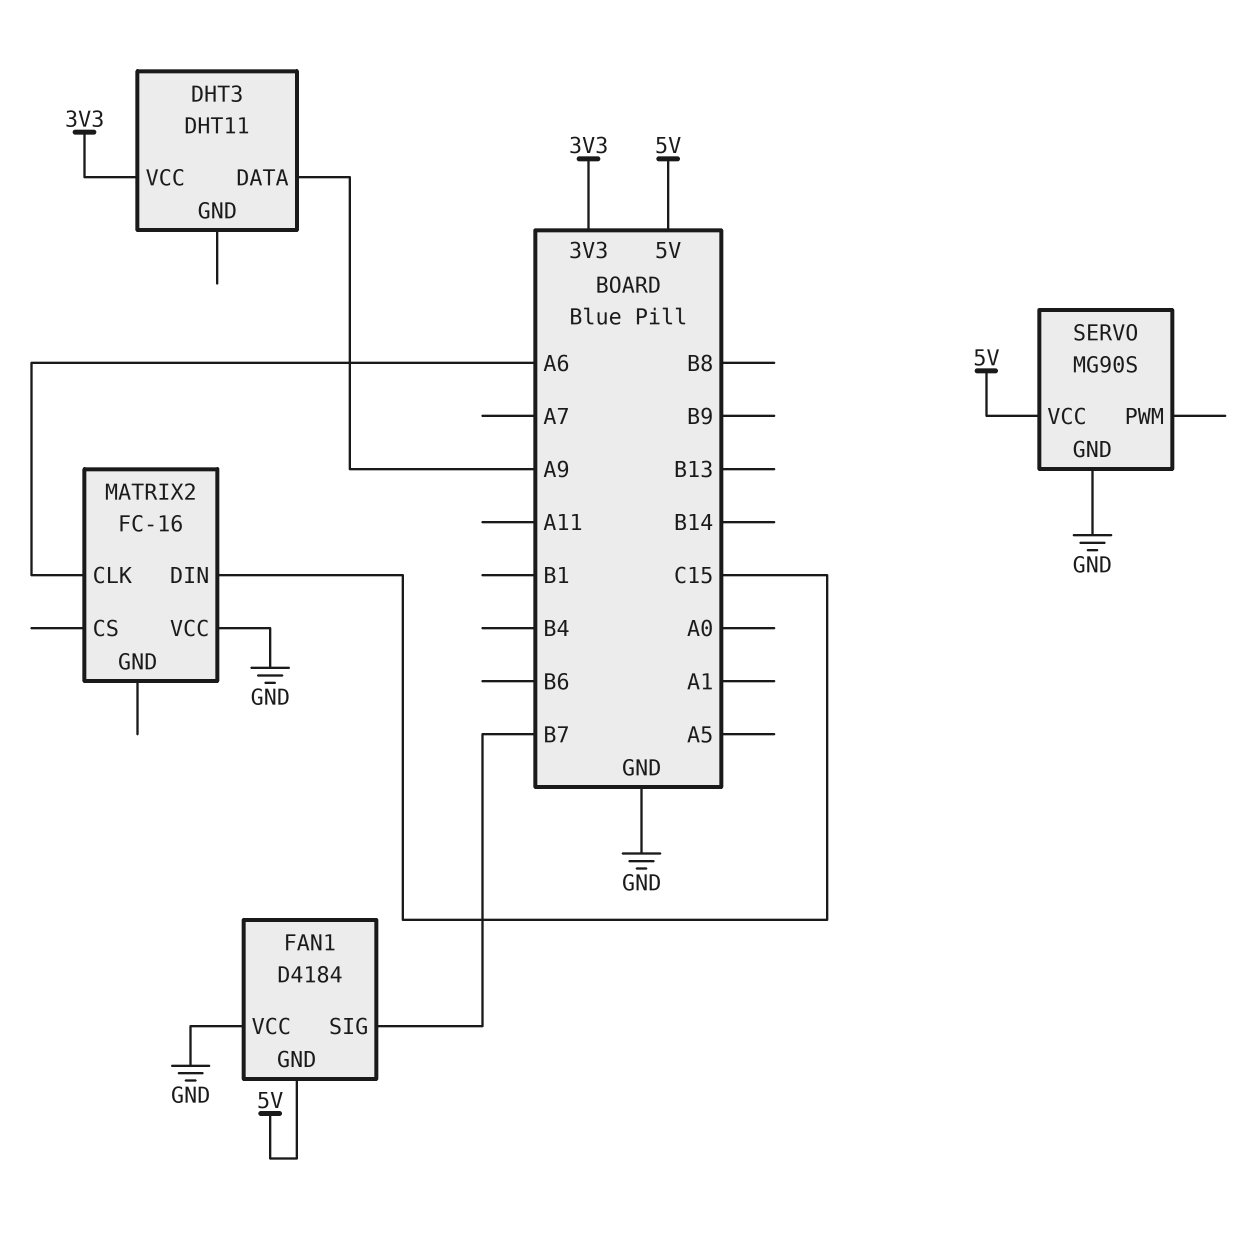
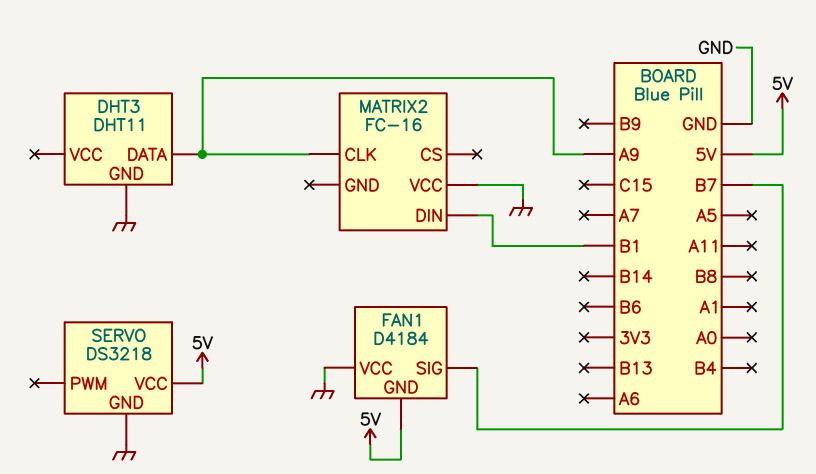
DHT3 pin GND: none -> GND
DHT3 pin VCC: 3V3 -> none
MATRIX2 pin CLK: A6 -> A9
MATRIX2 pin DIN: C15 -> B1
SERVO: MG90S -> DS3218

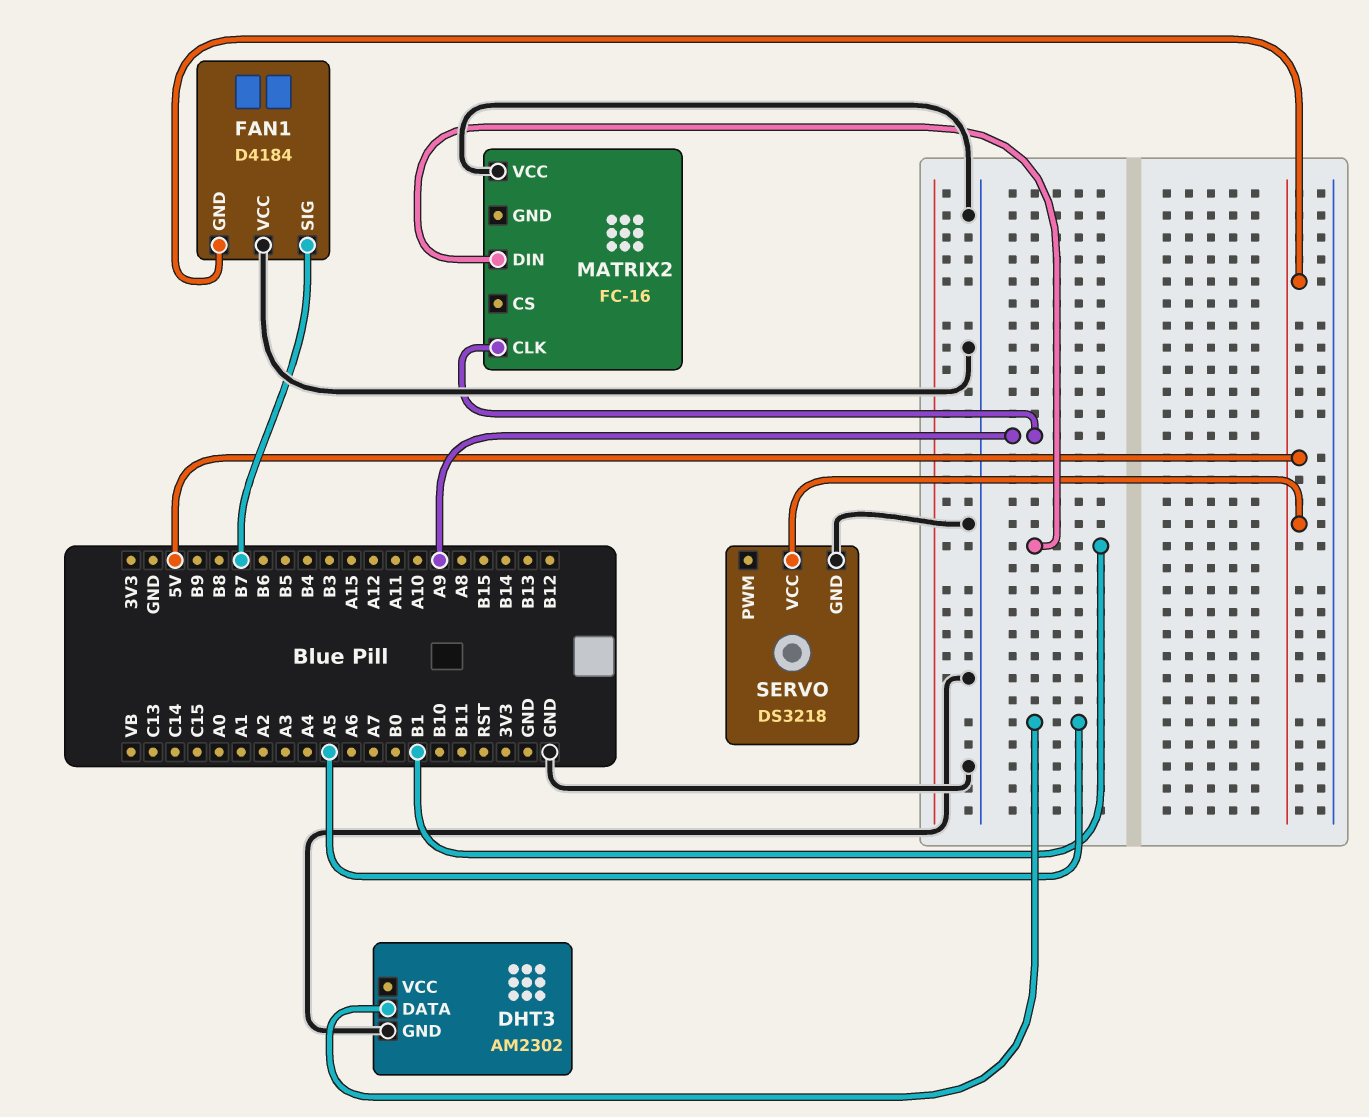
DHT3: DHT11 -> AM2302
DHT3 pin DATA: A9 -> A5

